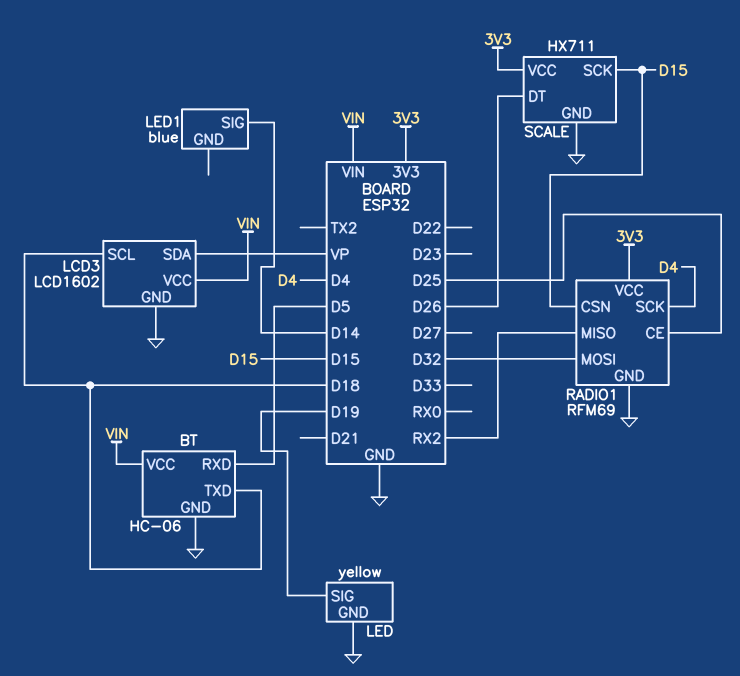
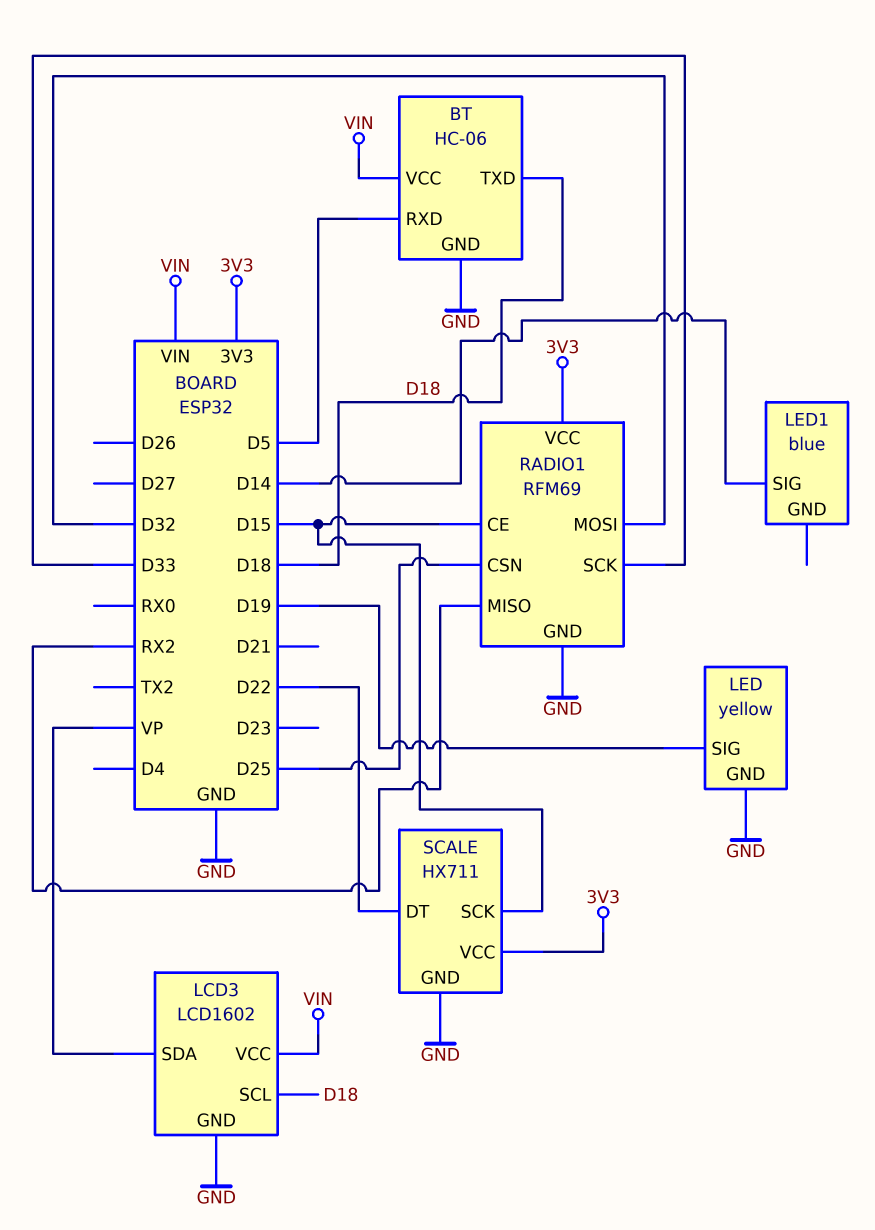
RADIO1 pin CE: D25 -> D15
RADIO1 pin CSN: D15 -> D25
RADIO1 pin SCK: D4 -> D33
SCALE pin DT: D26 -> D22

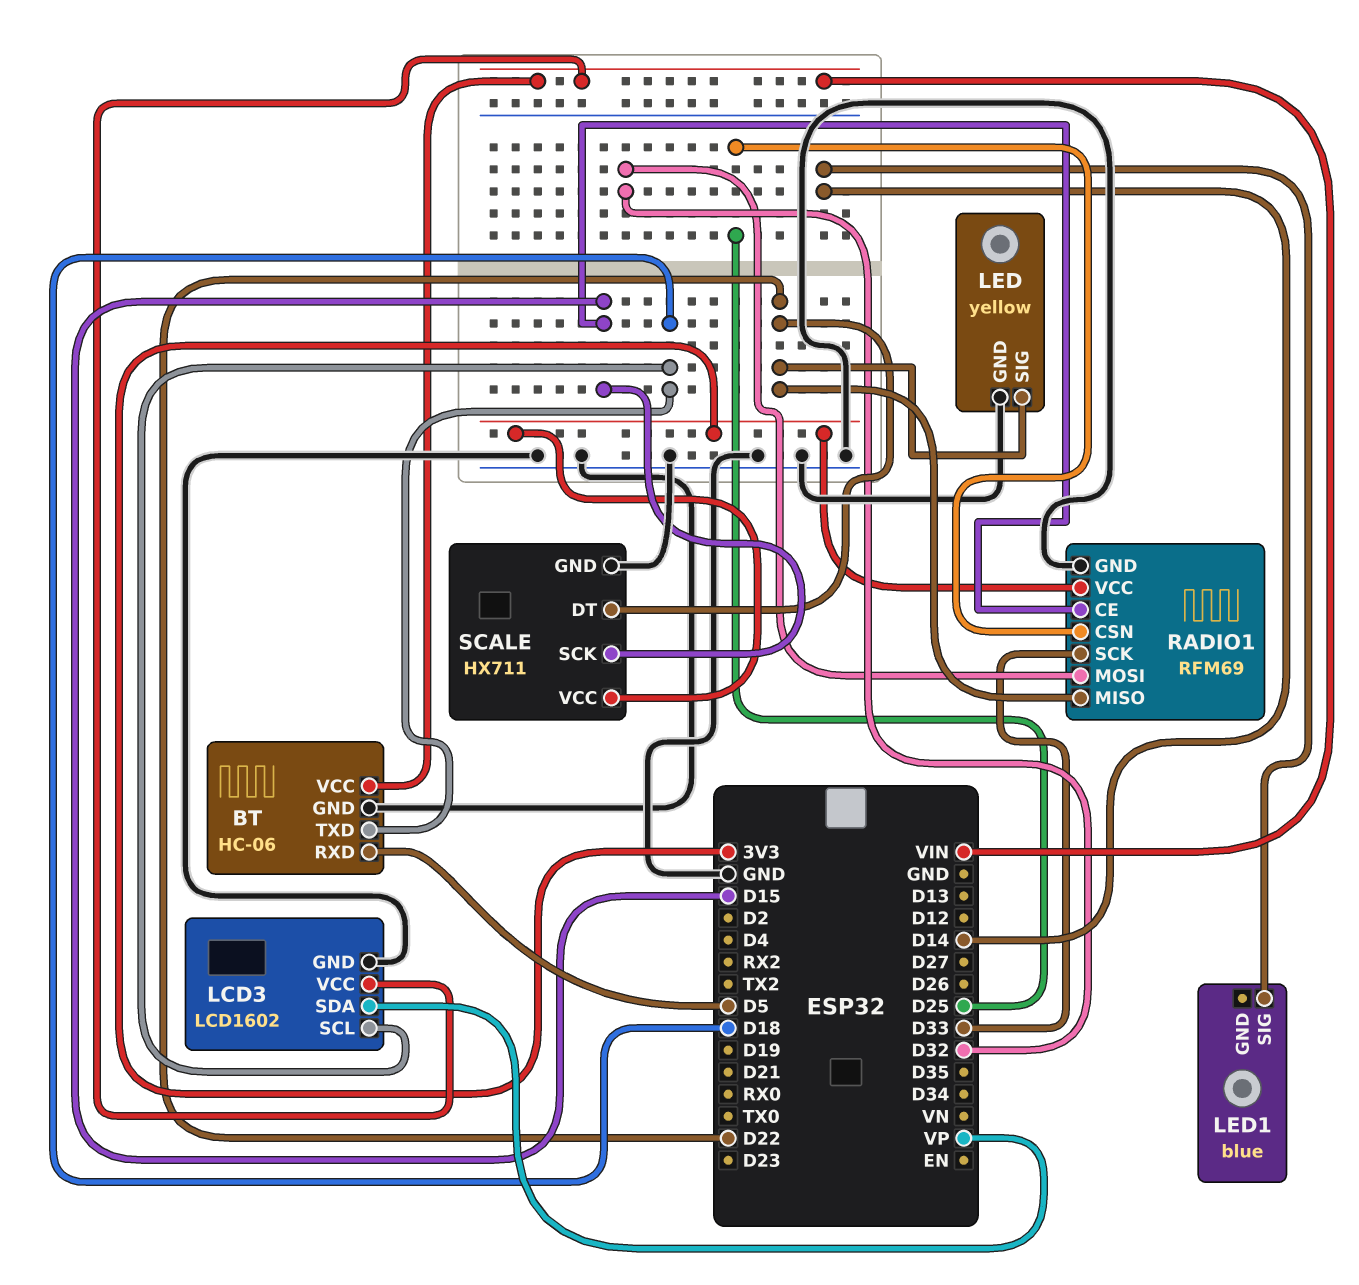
LED pin SIG: D19 -> D22
RADIO1 pin MISO: RX2 -> D22

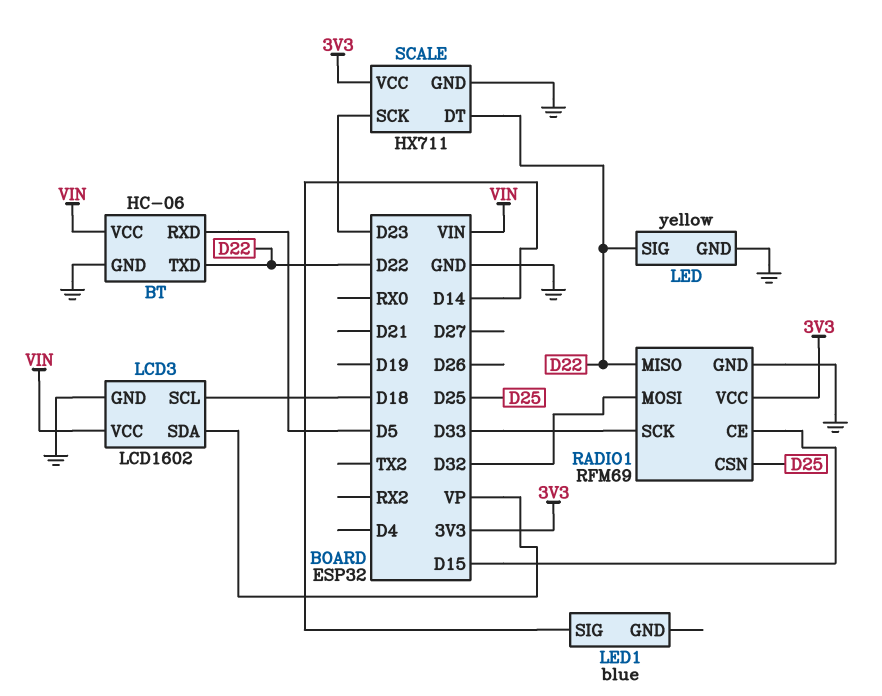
BT pin TXD: D18 -> D22
SCALE pin SCK: D15 -> D23

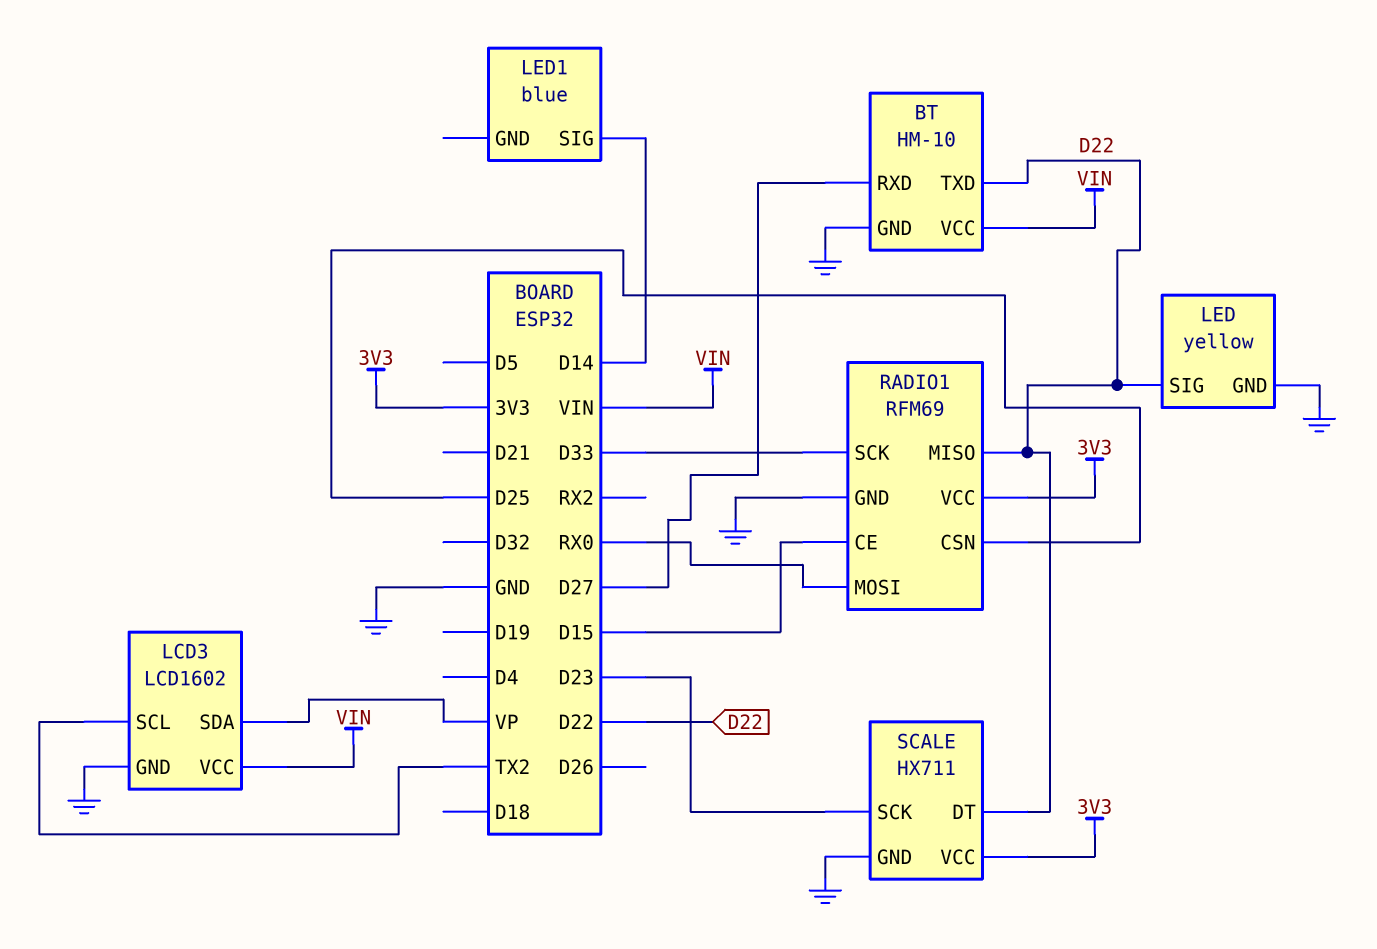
BT: HC-06 -> HM-10
BT pin RXD: D5 -> D27
LCD3 pin SCL: D18 -> TX2
RADIO1 pin MOSI: D32 -> RX0

